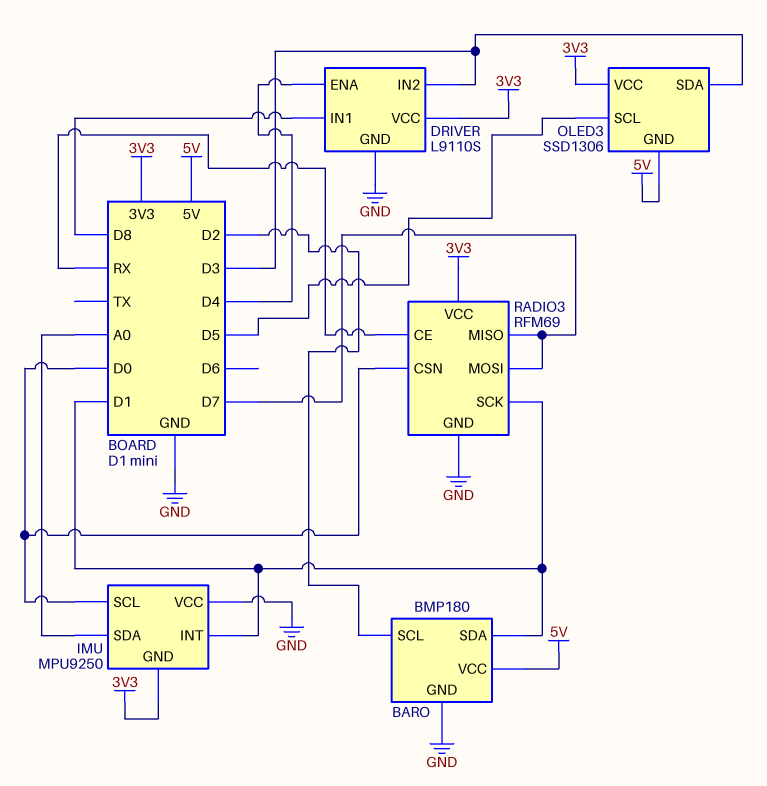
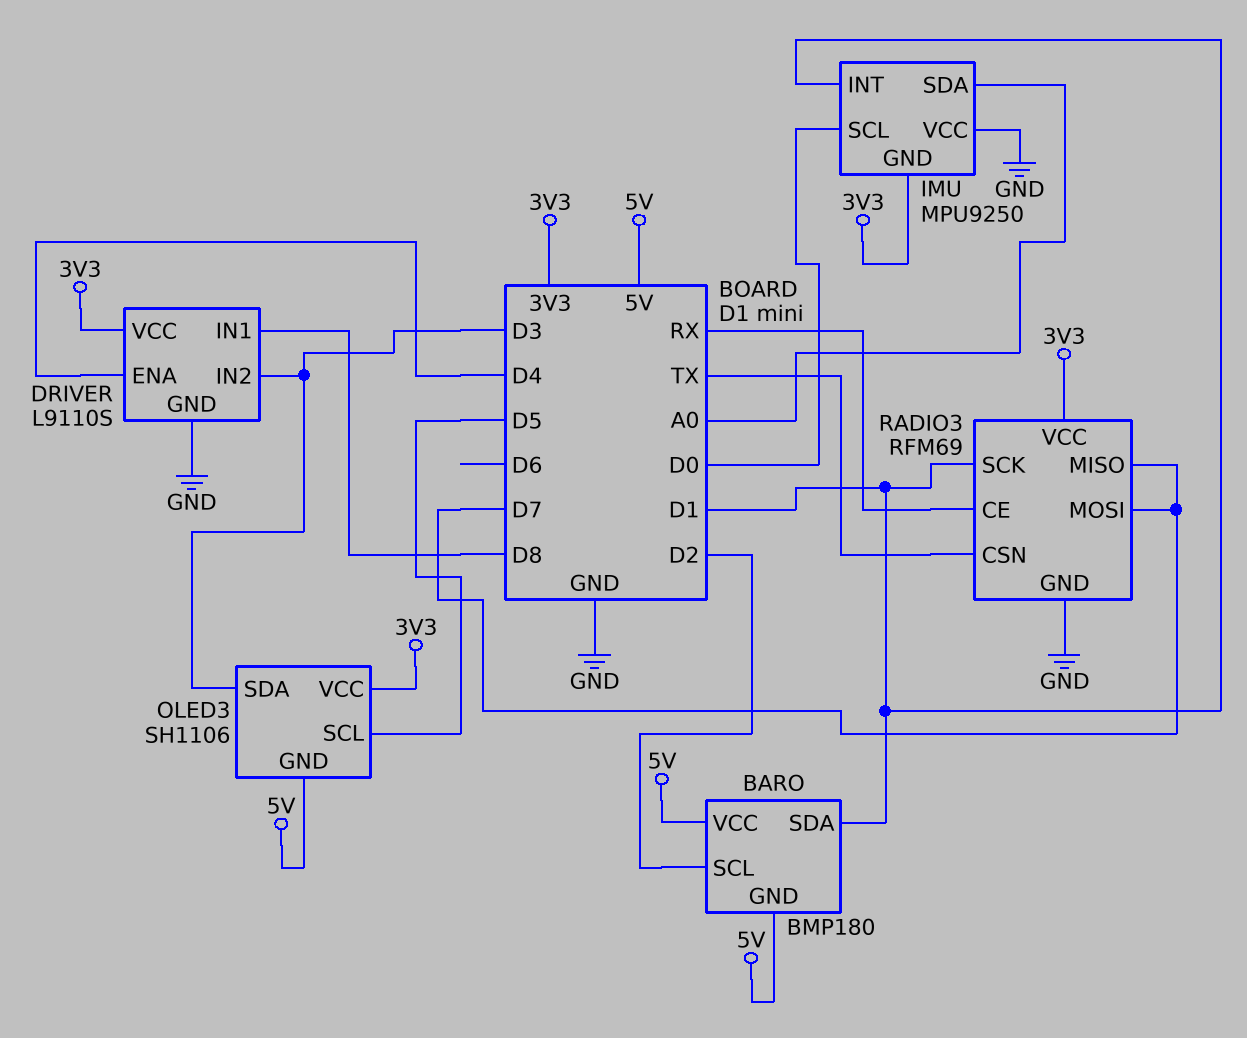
BARO pin GND: GND -> 5V
OLED3: SSD1306 -> SH1106
RADIO3 pin CSN: D0 -> TX

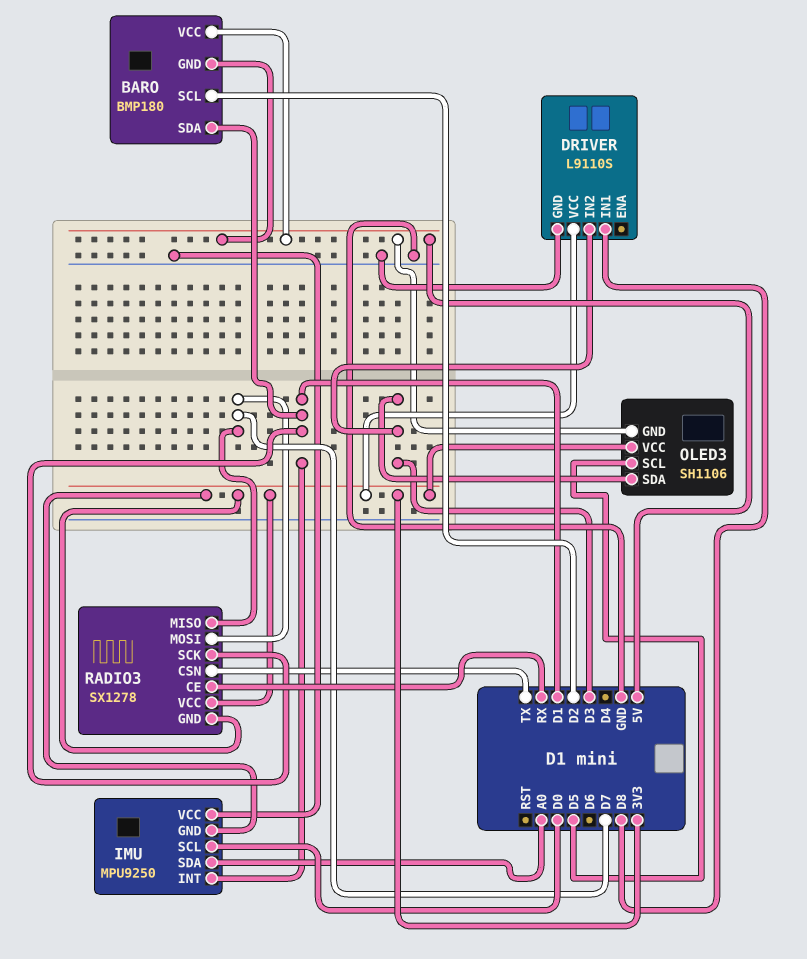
DRIVER pin ENA: D4 -> none
RADIO3: RFM69 -> SX1278
RADIO3 pin GND: GND -> 3V3

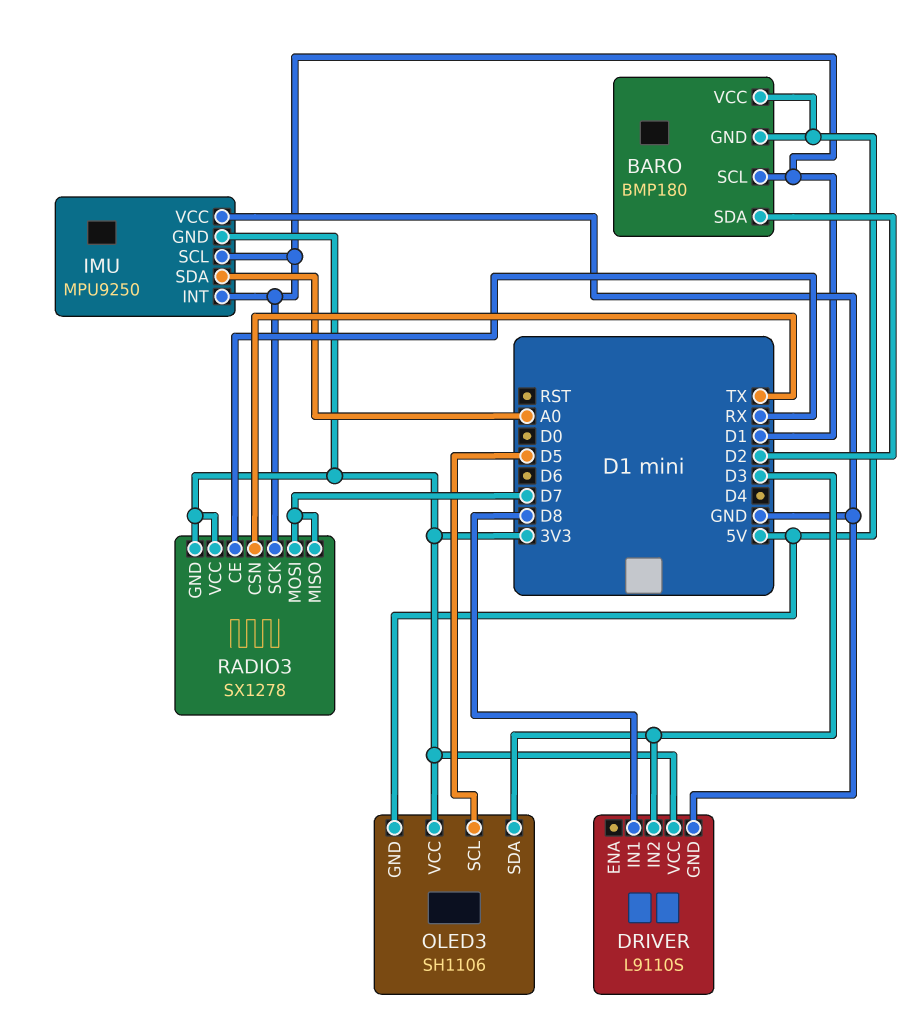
BARO pin SCL: D2 -> D1
BARO pin SDA: D1 -> D2
IMU pin SCL: D0 -> D1

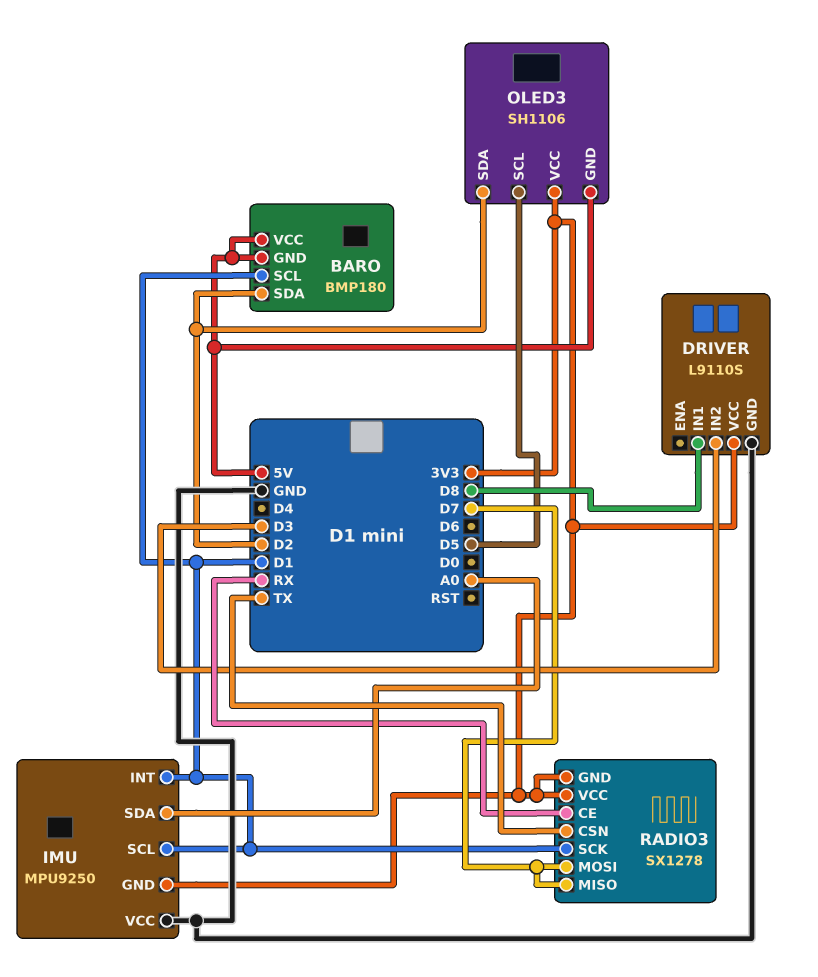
OLED3 pin SDA: D3 -> D2

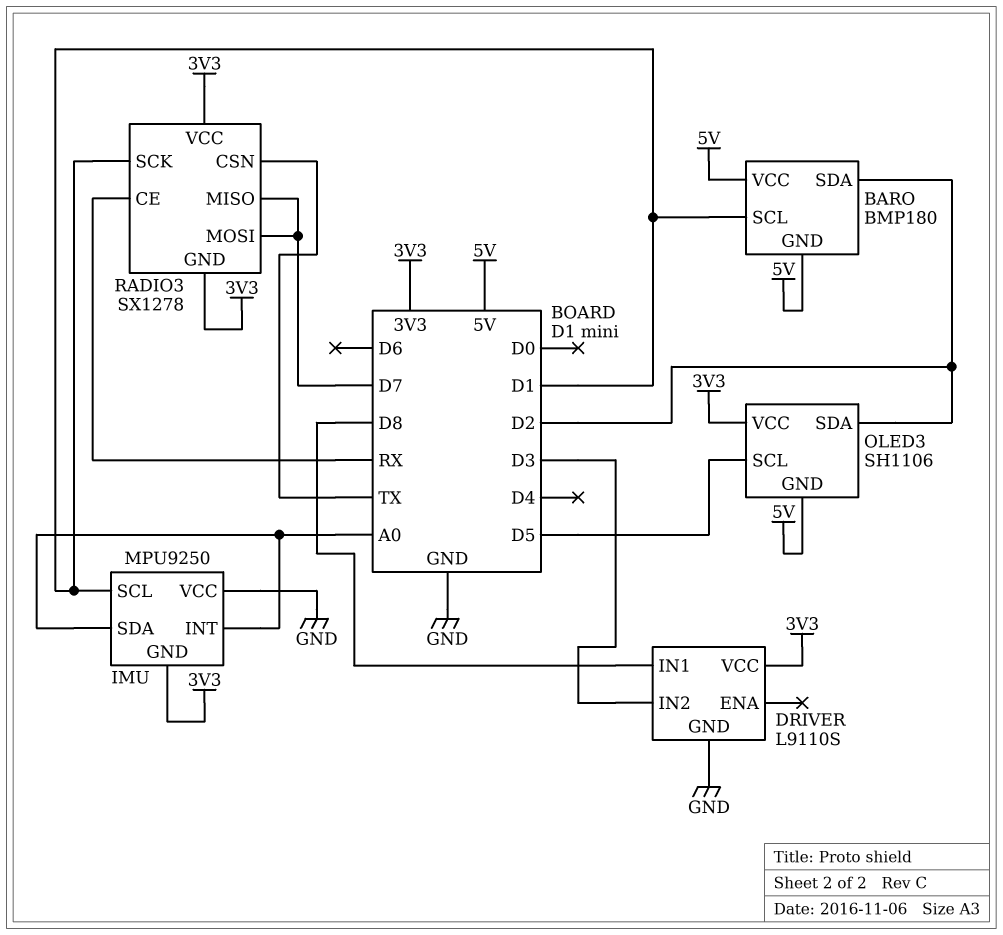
IMU pin INT: D1 -> A0

